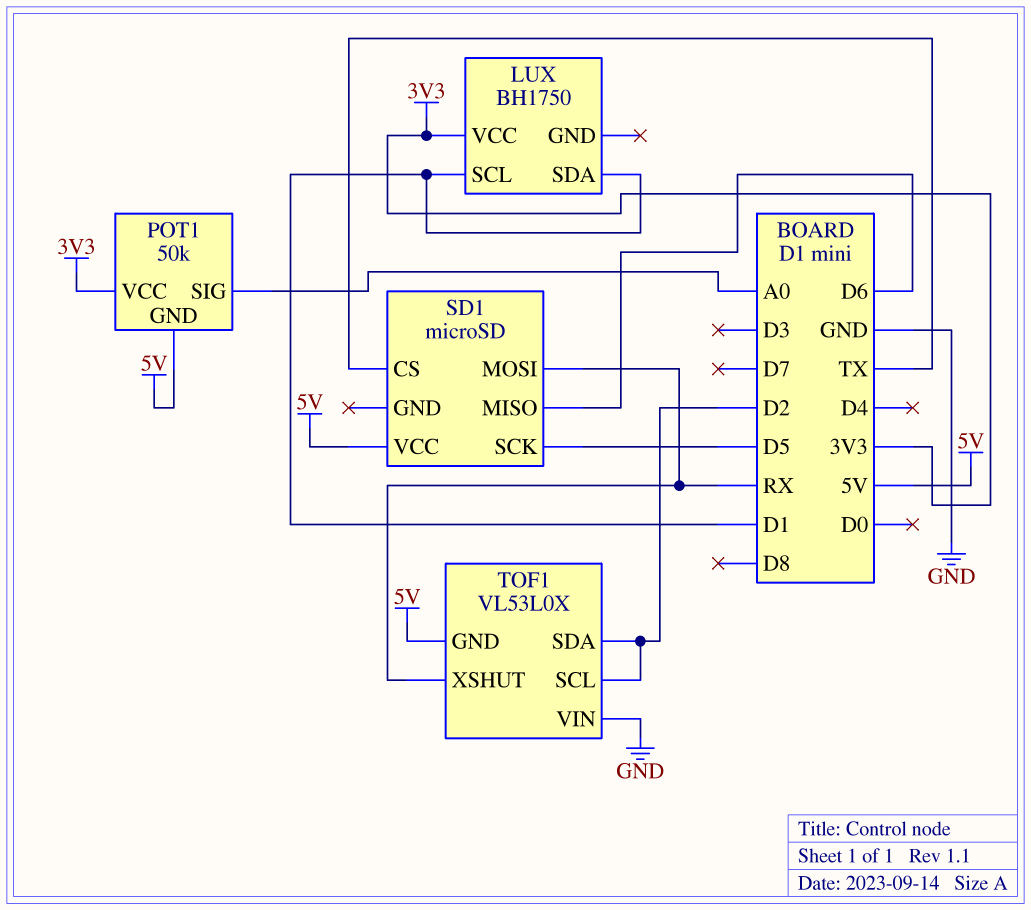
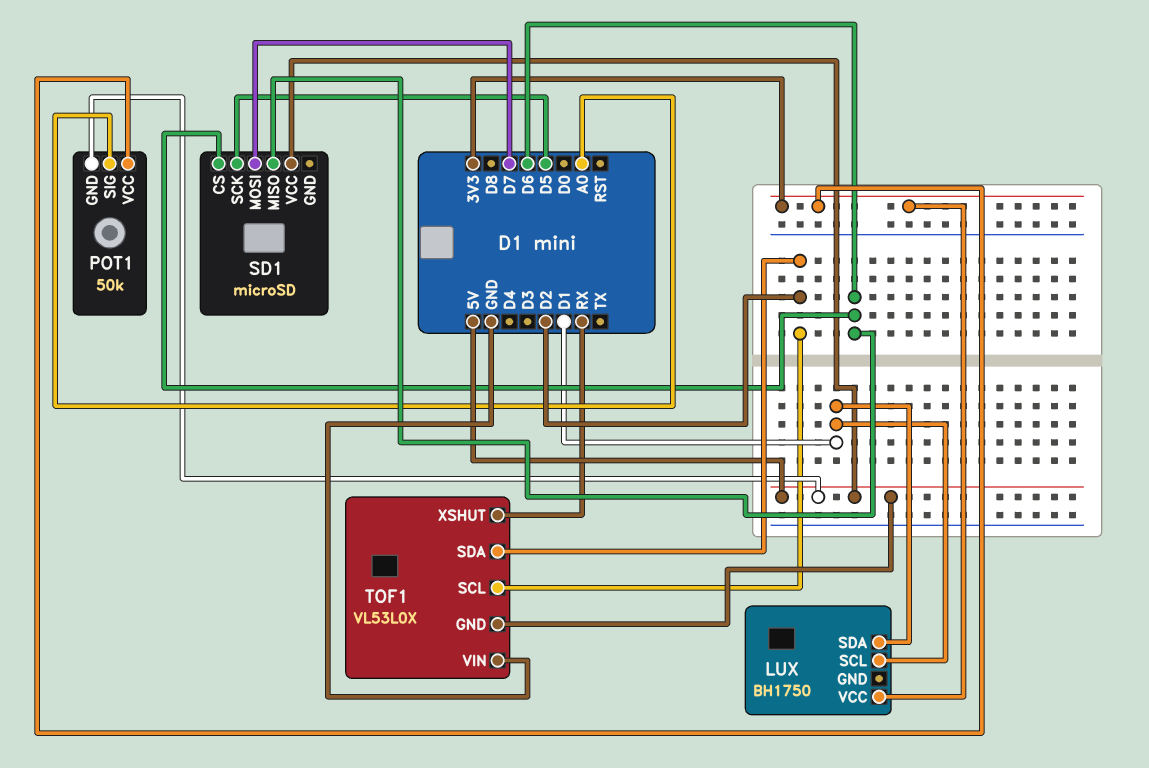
SD1 pin CS: TX -> D6
SD1 pin MOSI: RX -> D7

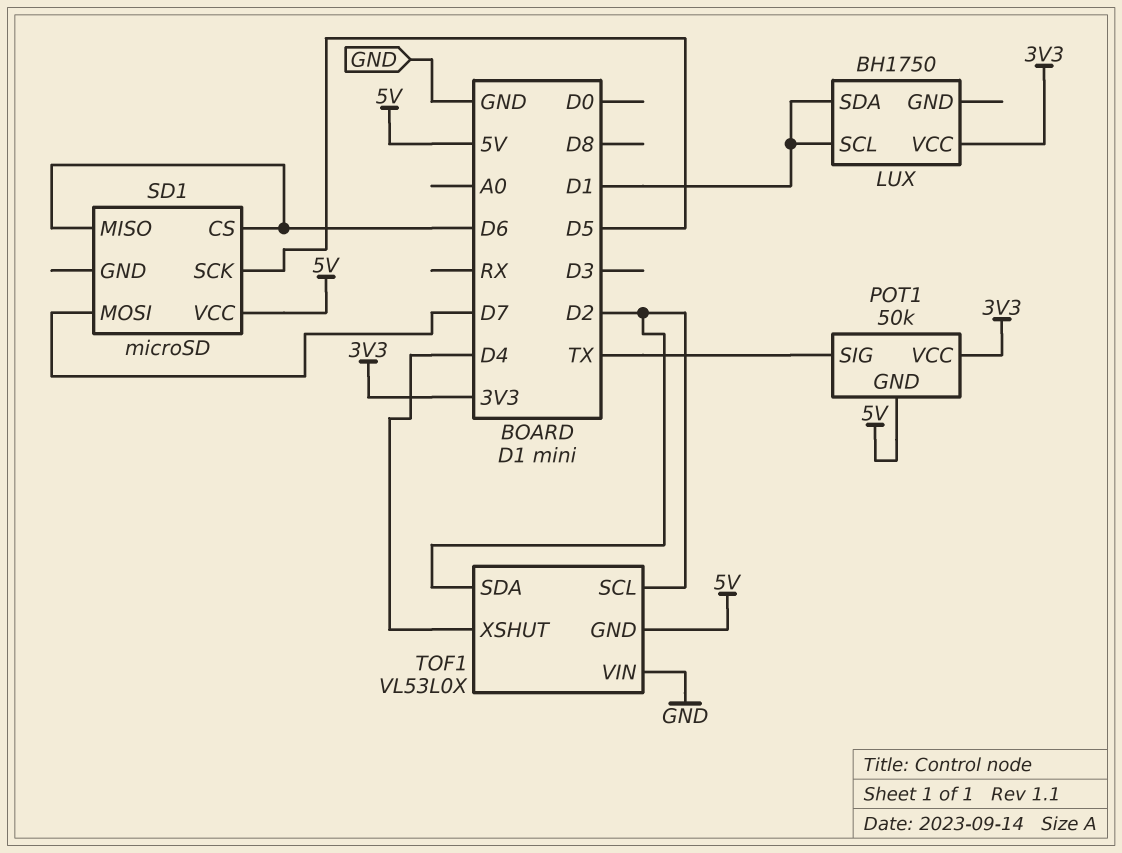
POT1 pin SIG: A0 -> TX
TOF1 pin XSHUT: RX -> D4

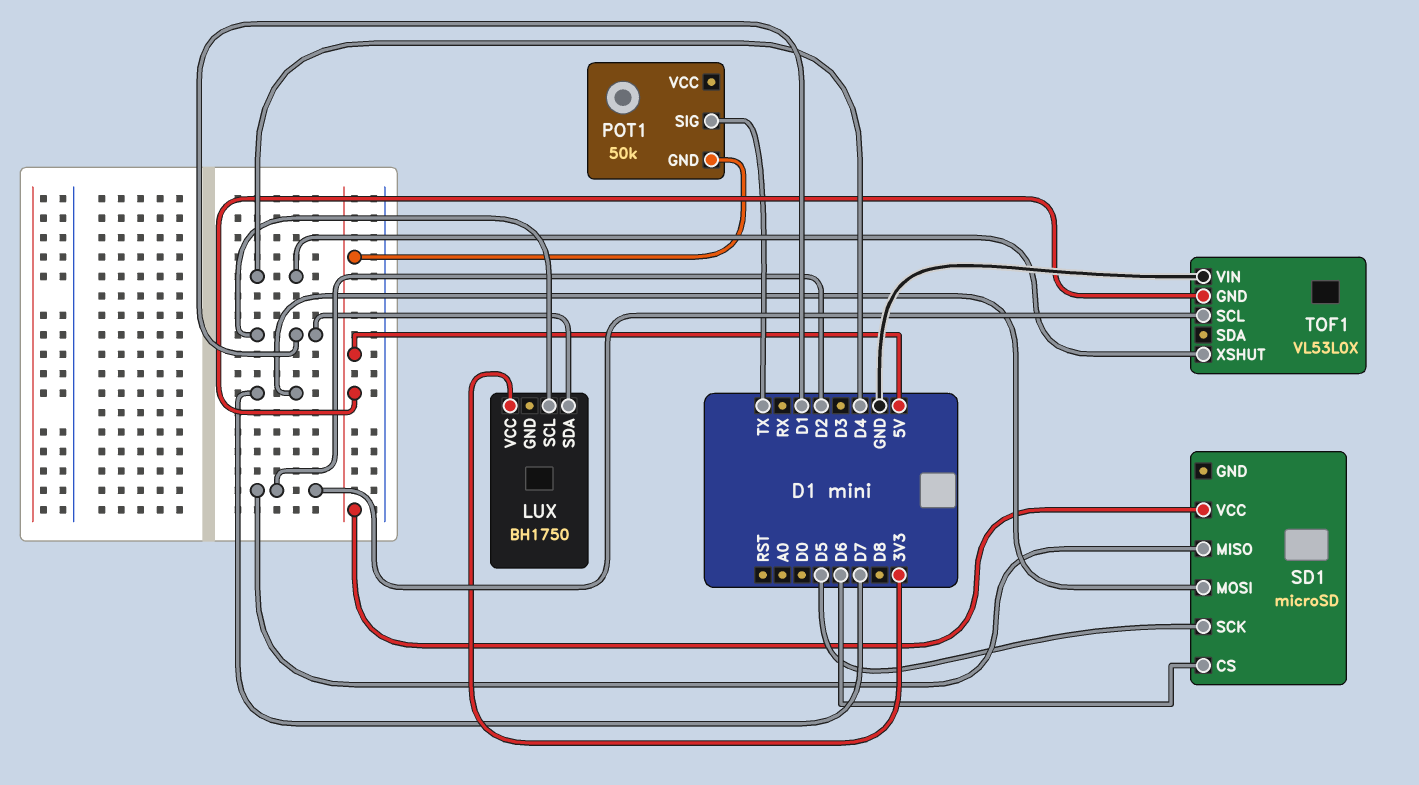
POT1 pin VCC: 3V3 -> none
SD1 pin MISO: D6 -> D2
TOF1 pin SDA: D2 -> none

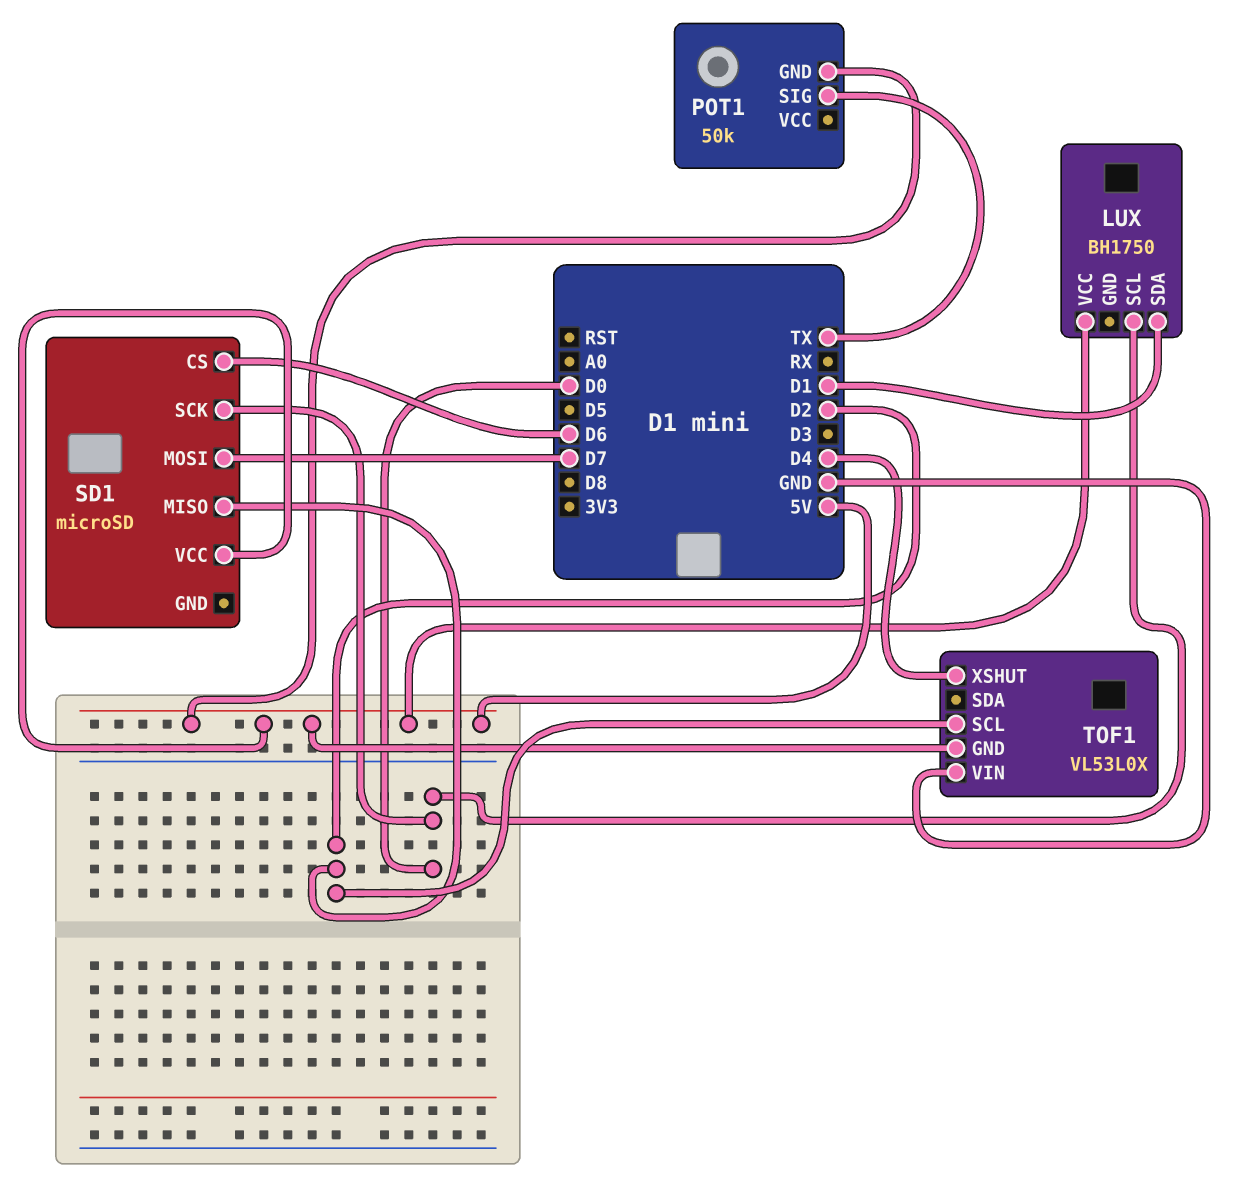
LUX pin SCL: D1 -> D0
LUX pin VCC: 3V3 -> 5V
SD1 pin SCK: D5 -> D0

